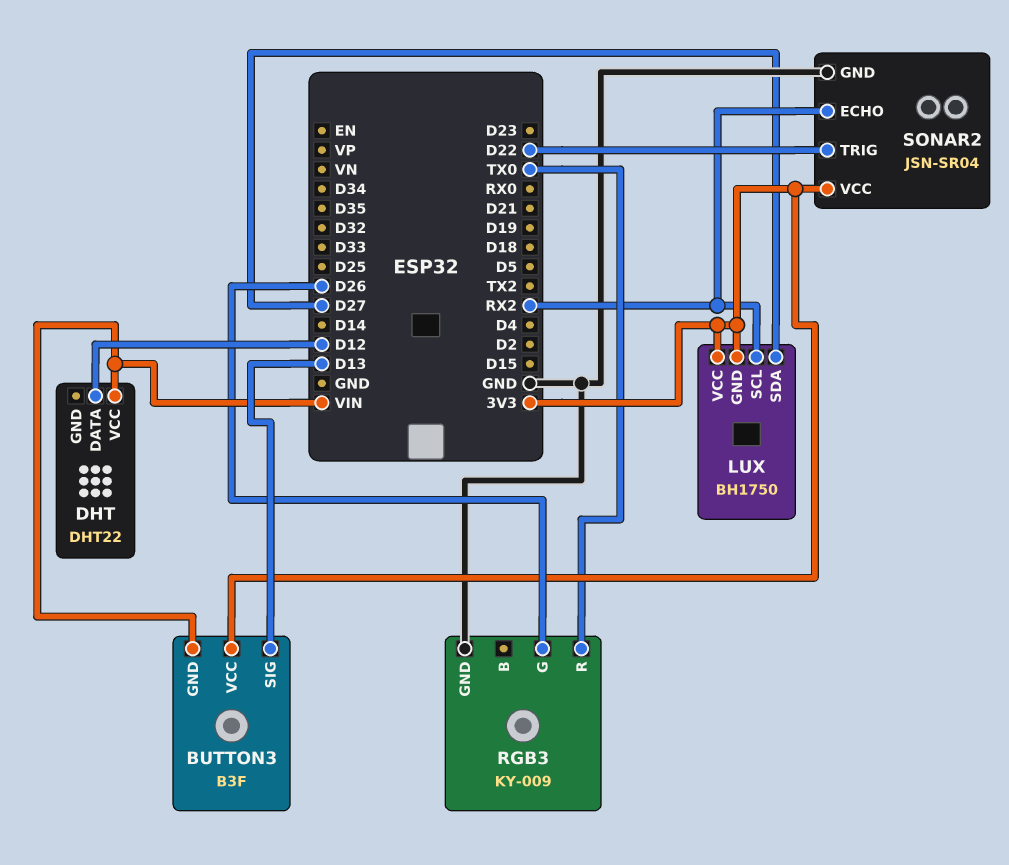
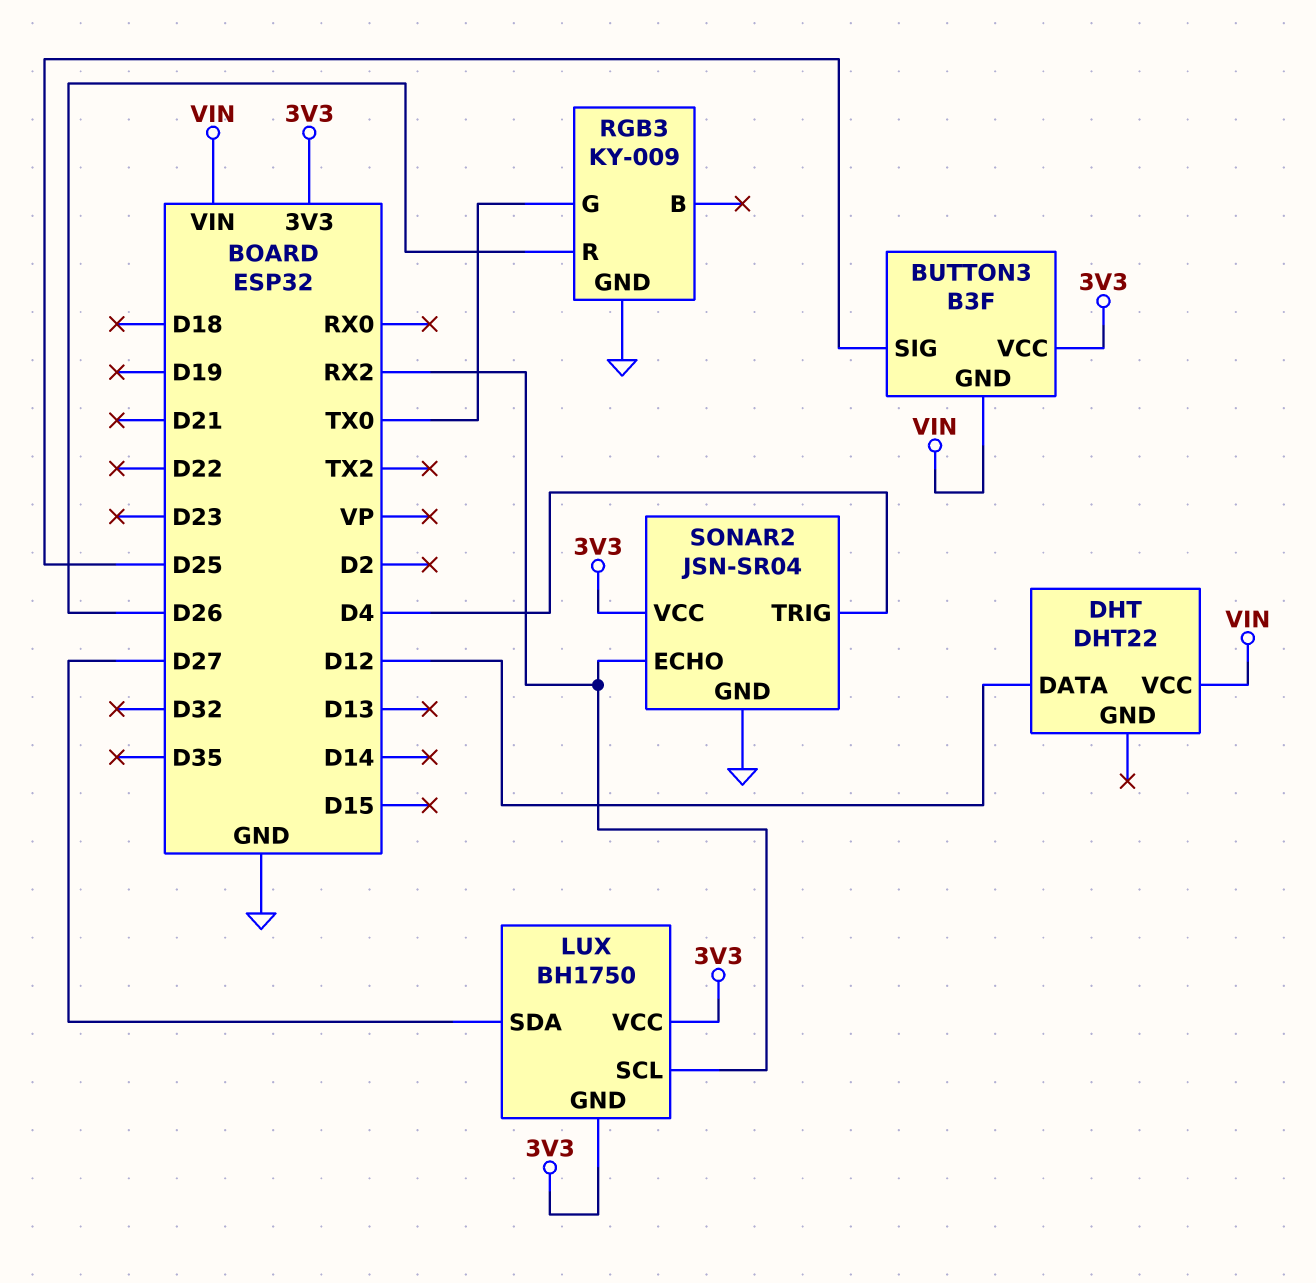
BUTTON3 pin SIG: D13 -> D25
RGB3 pin G: D26 -> TX0
RGB3 pin R: TX0 -> D26
SONAR2 pin TRIG: D22 -> D4

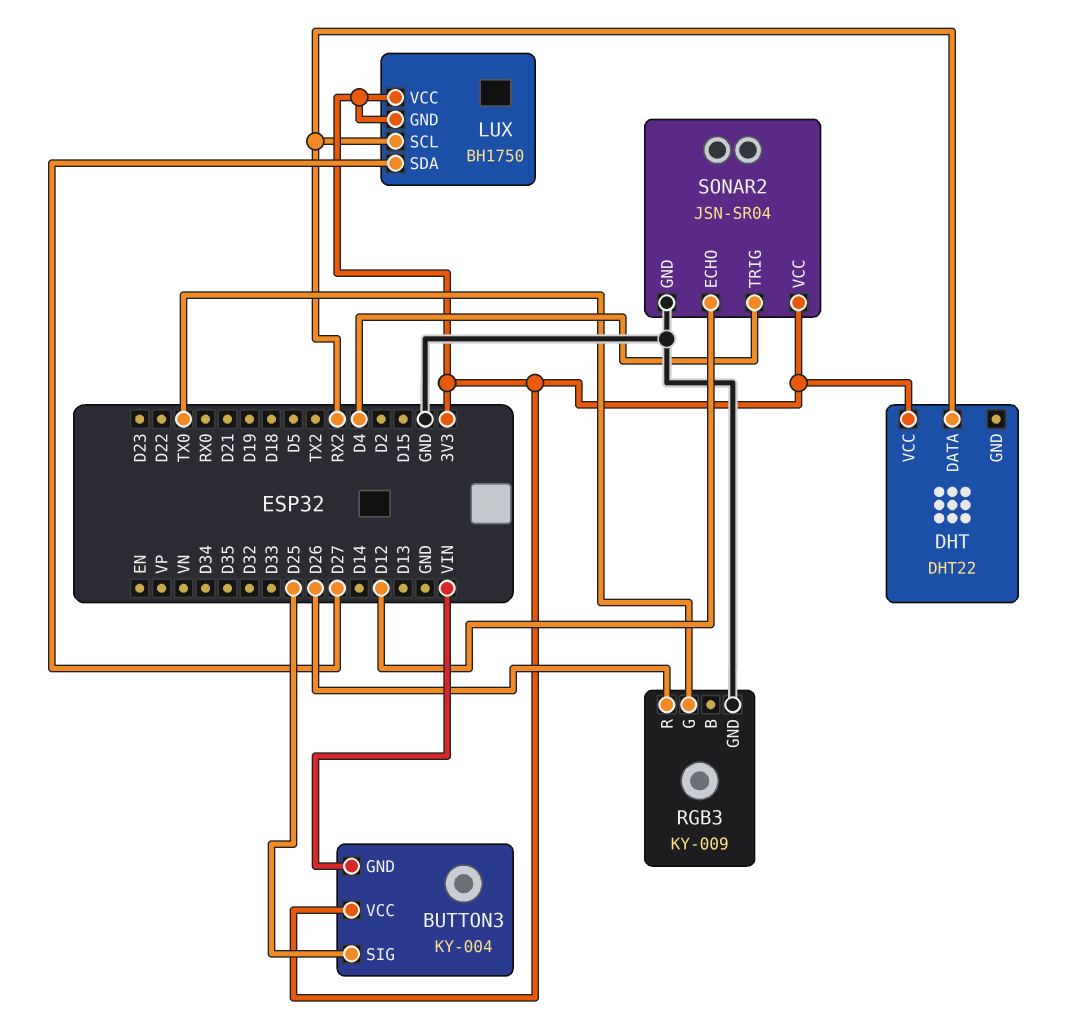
BUTTON3: B3F -> KY-004
DHT pin DATA: D12 -> RX2
DHT pin VCC: VIN -> 3V3
SONAR2 pin ECHO: RX2 -> D12

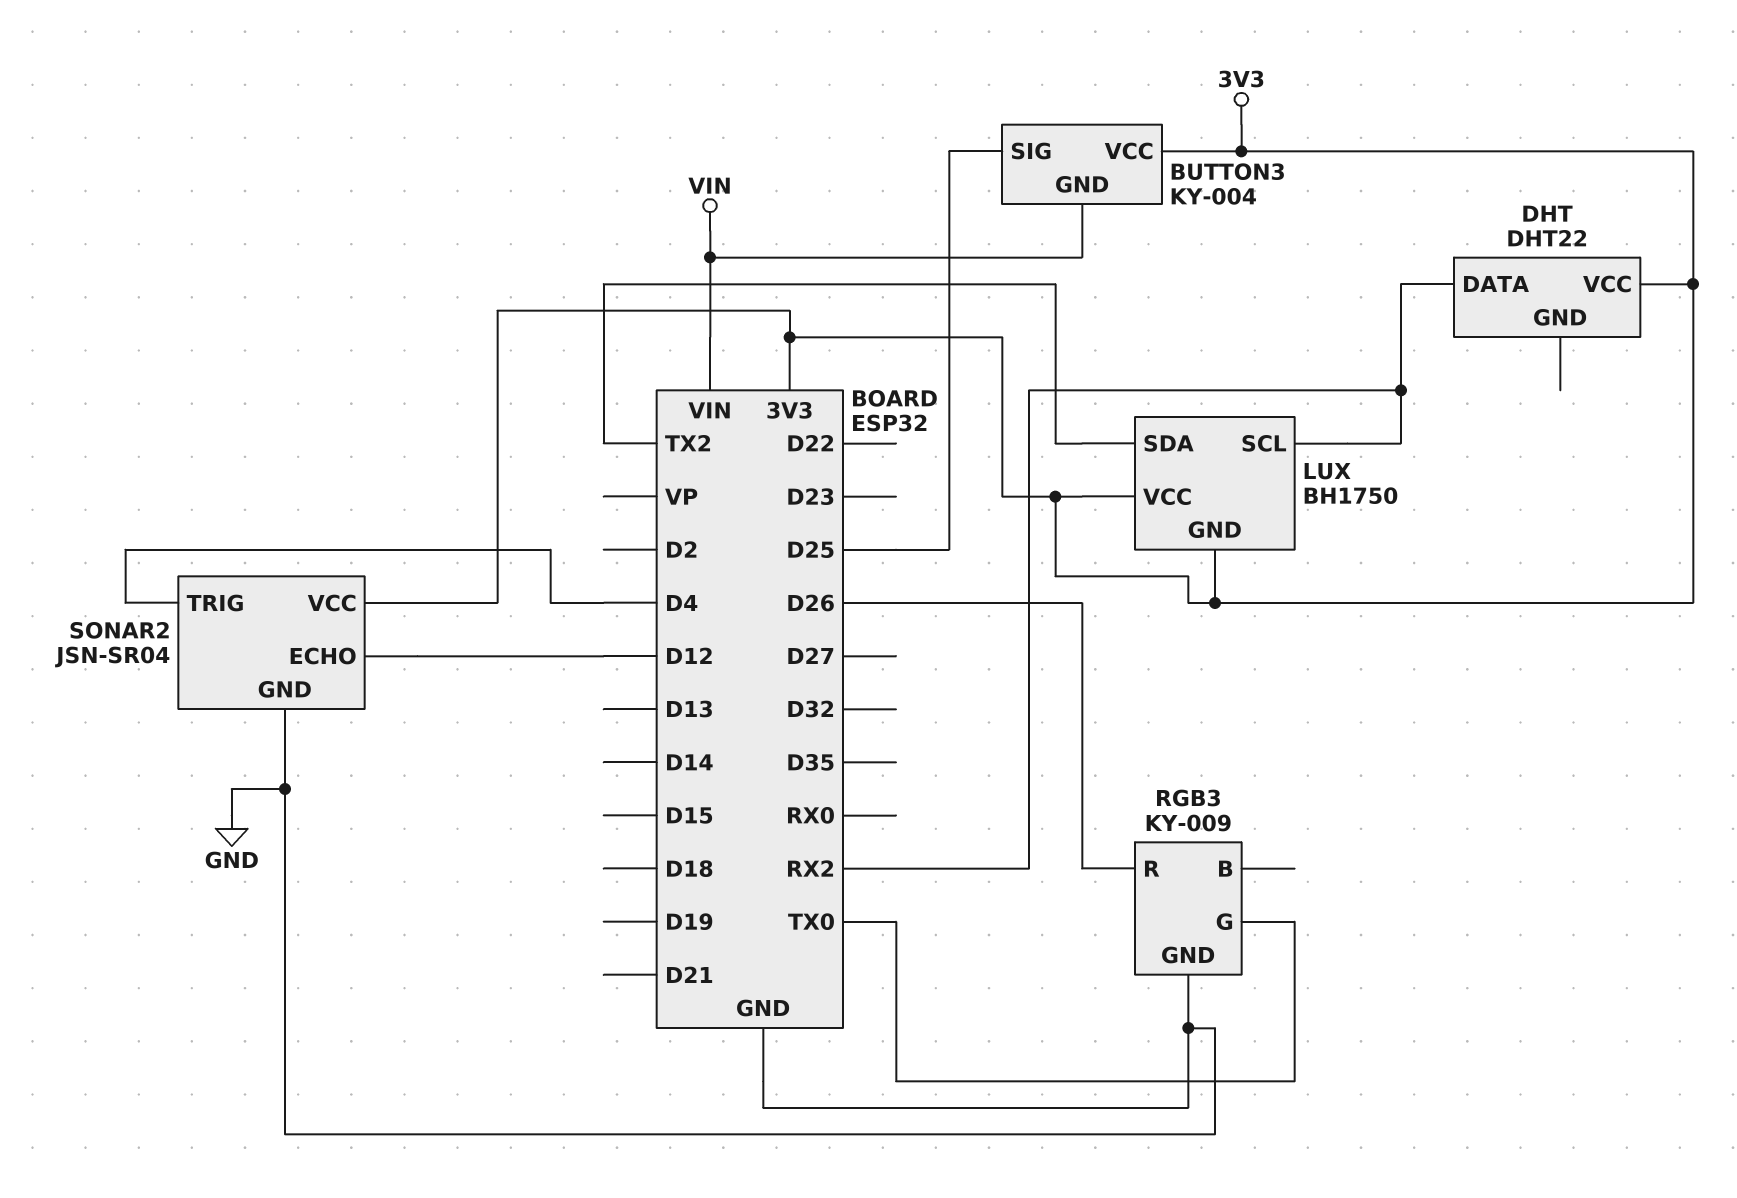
LUX pin SDA: D27 -> TX2

